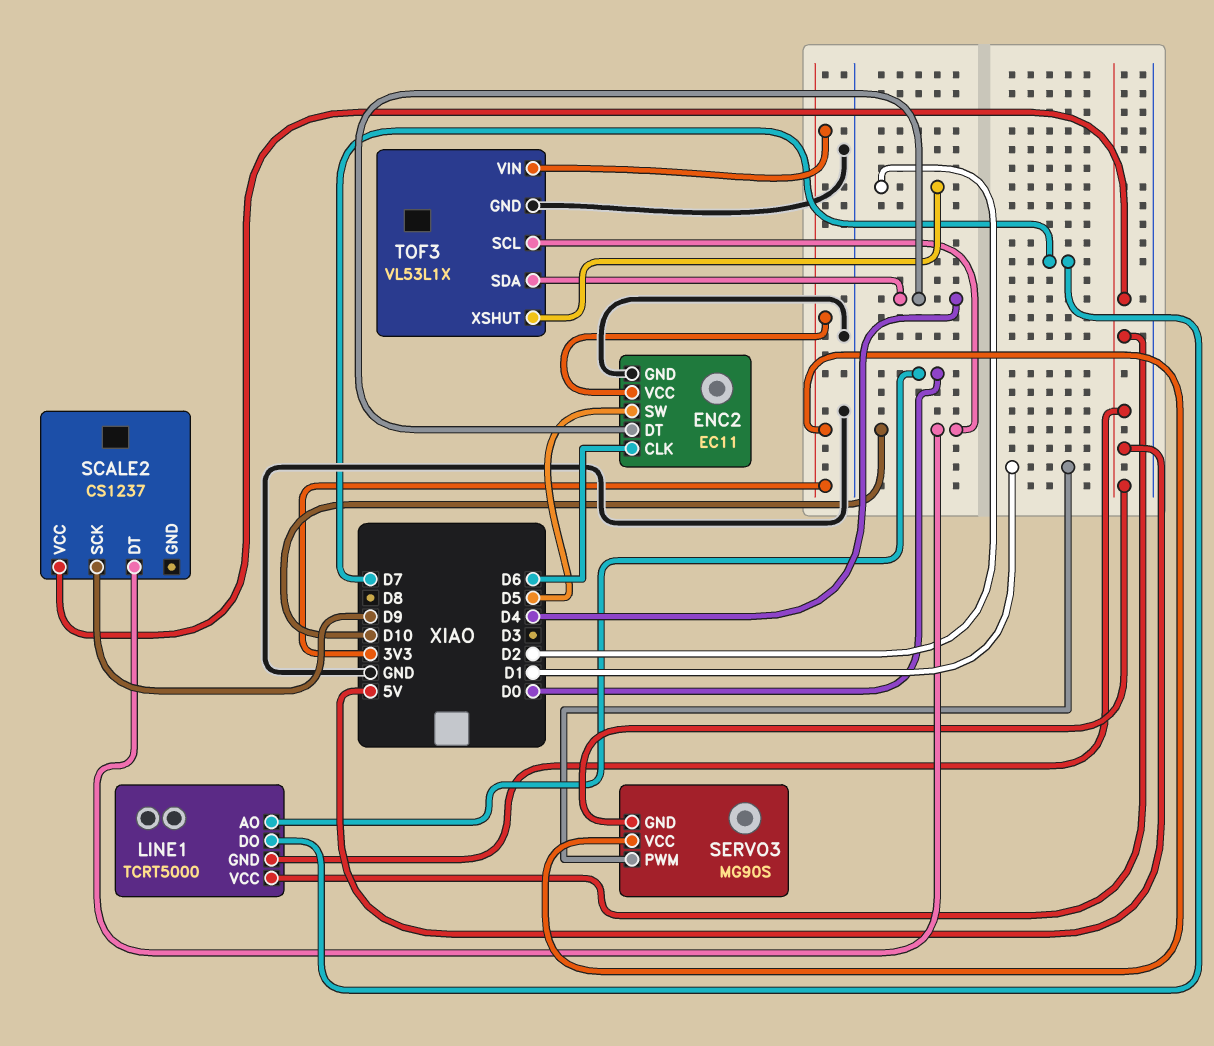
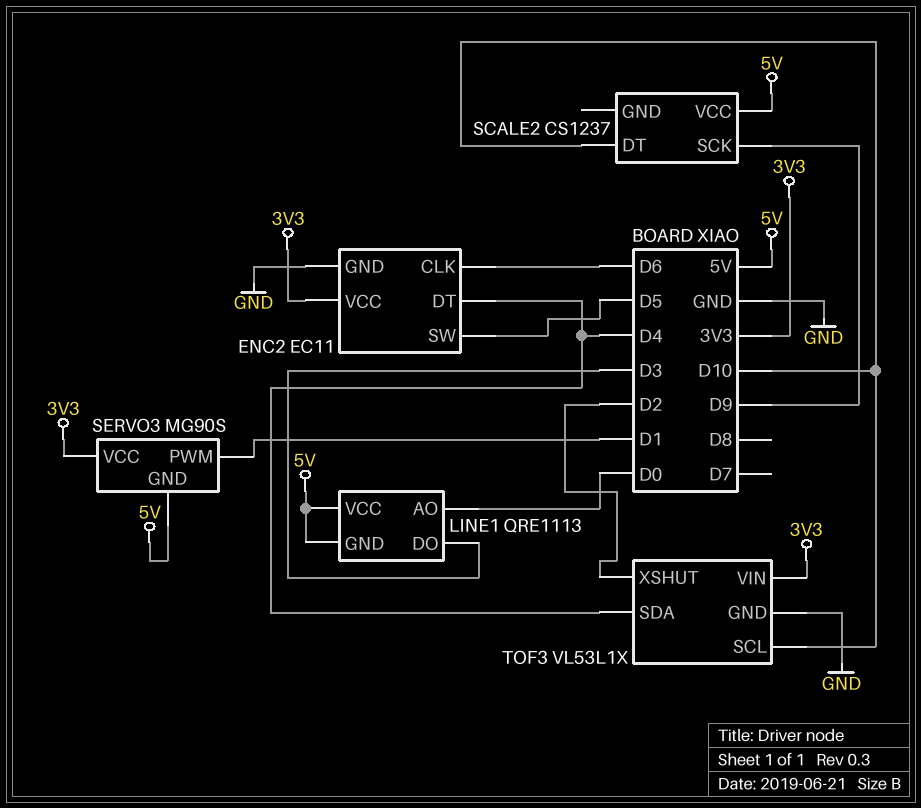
LINE1: TCRT5000 -> QRE1113
LINE1 pin DO: D7 -> D3

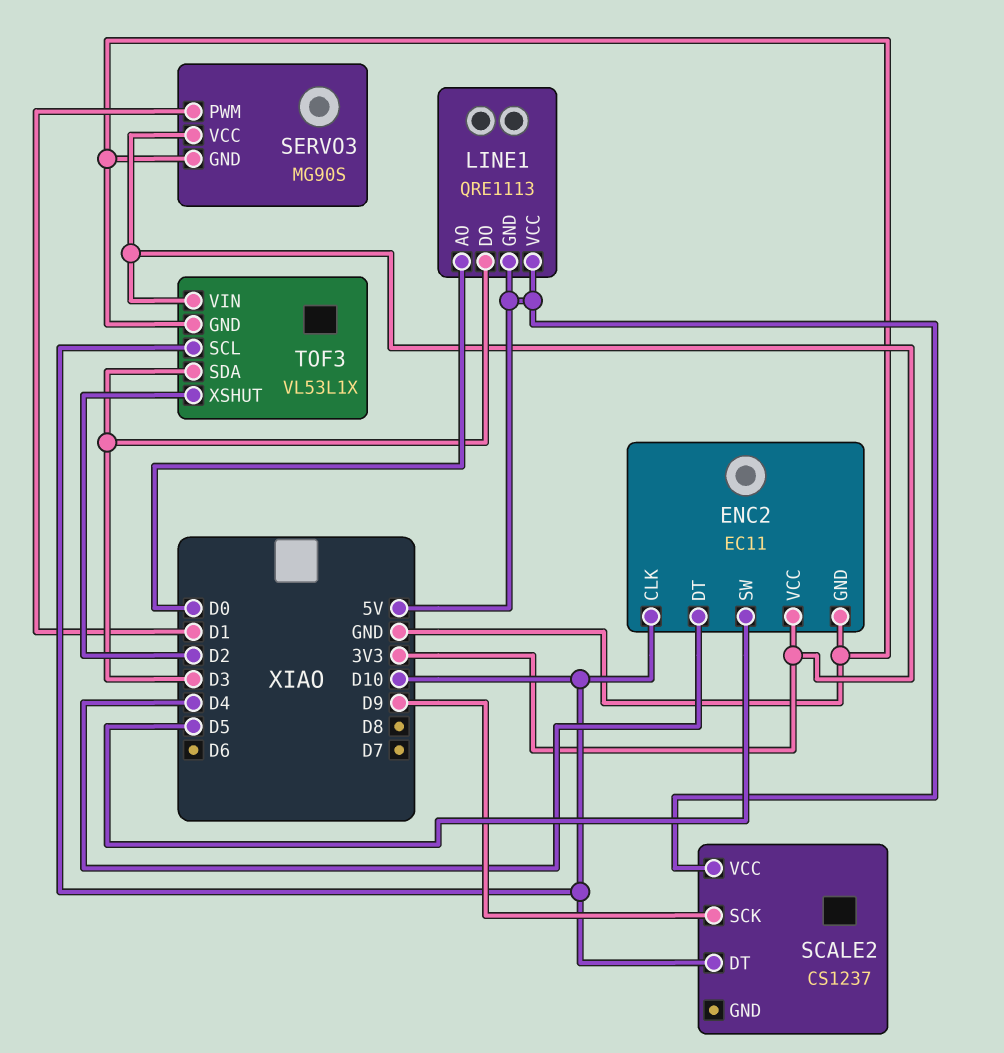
ENC2 pin CLK: D6 -> D10
SERVO3 pin GND: 5V -> GND
TOF3 pin SDA: D4 -> D3

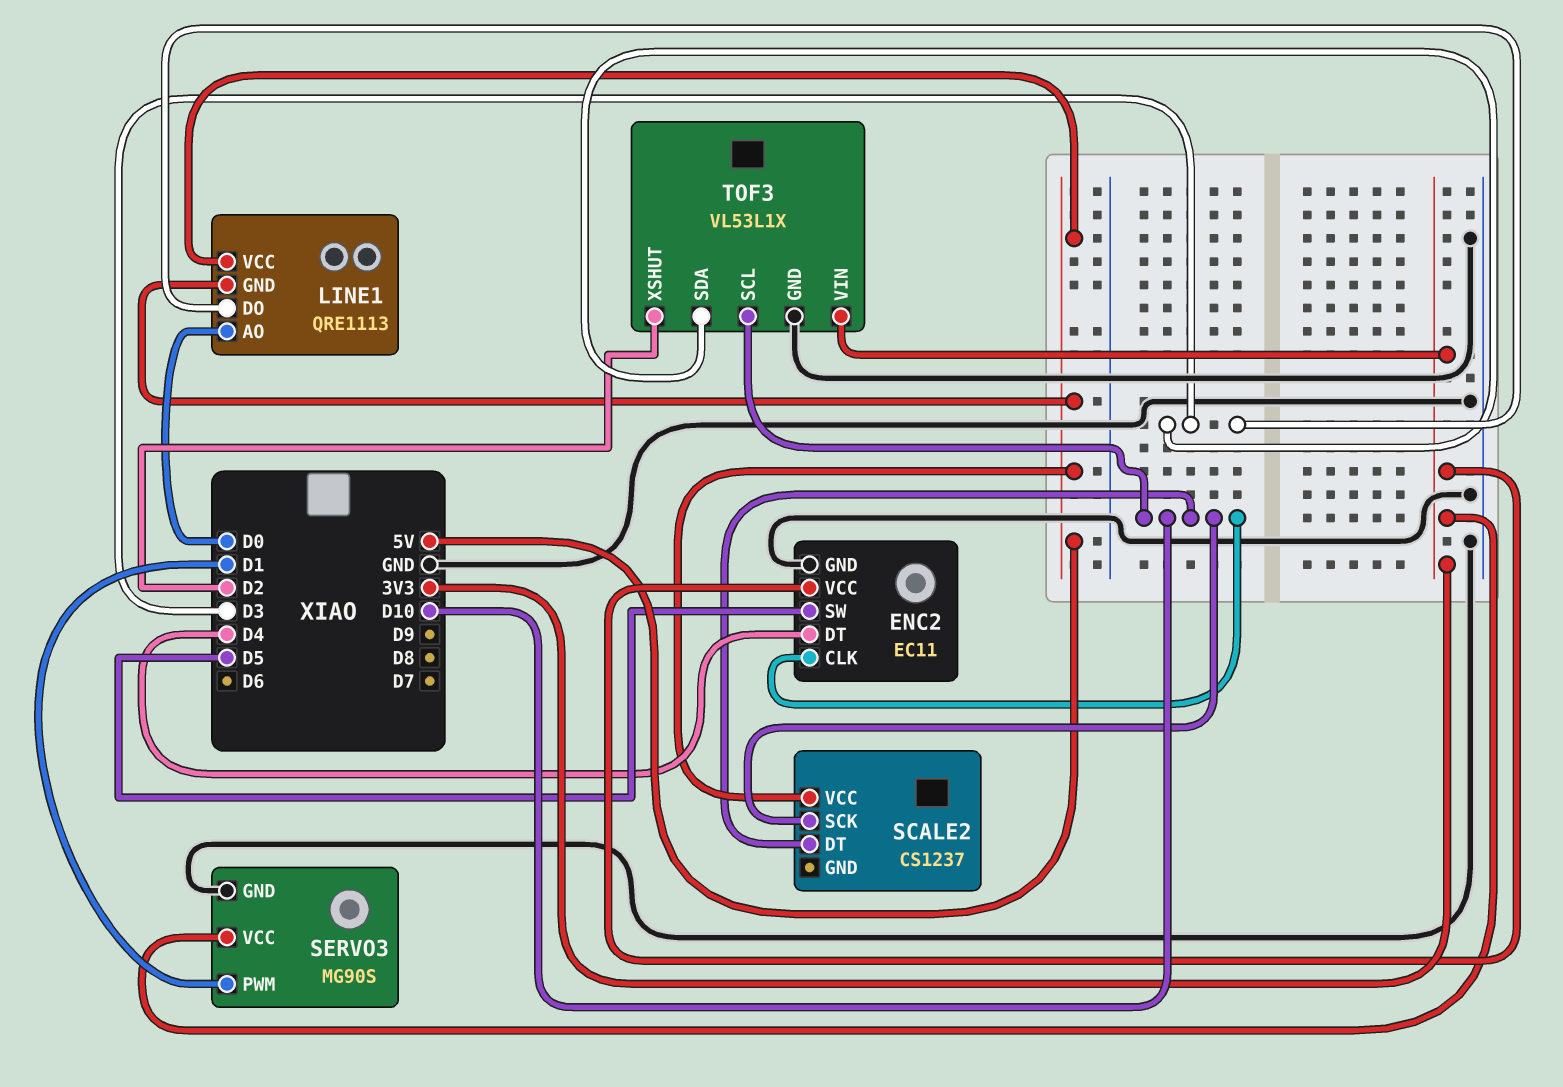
SCALE2 pin SCK: D9 -> D10

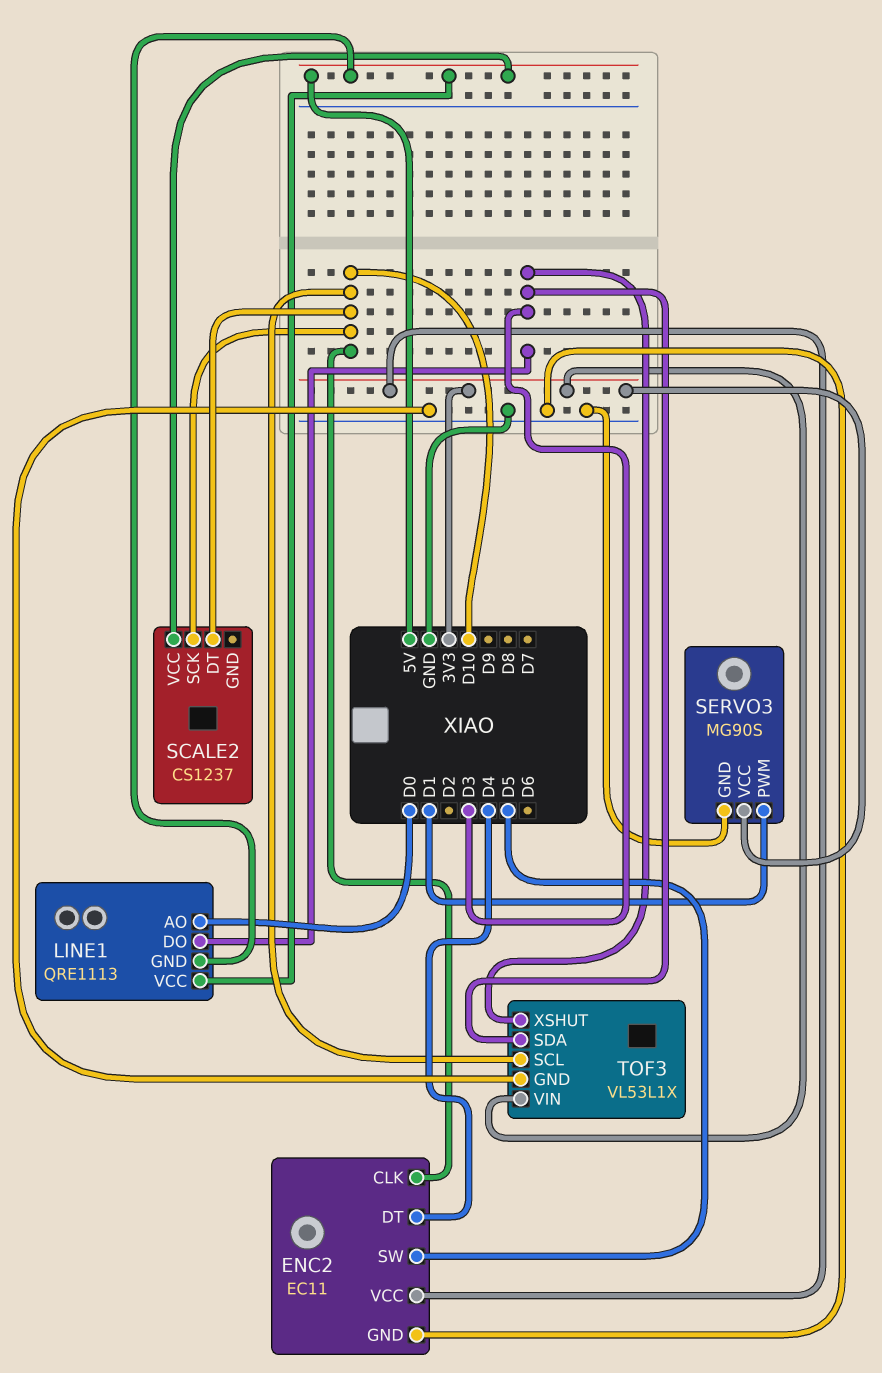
TOF3 pin XSHUT: D2 -> D3

